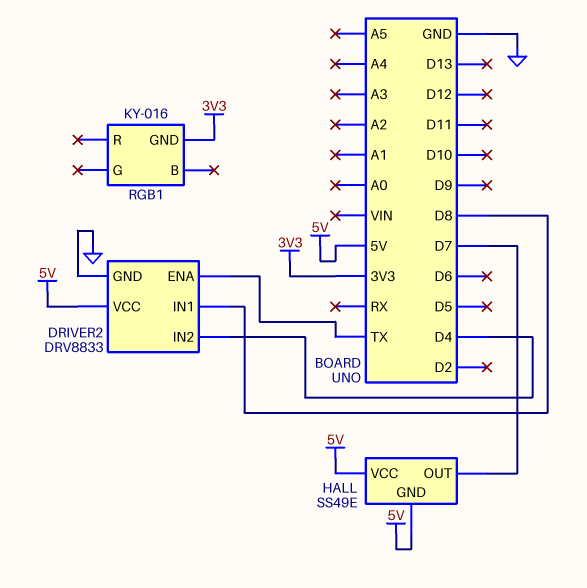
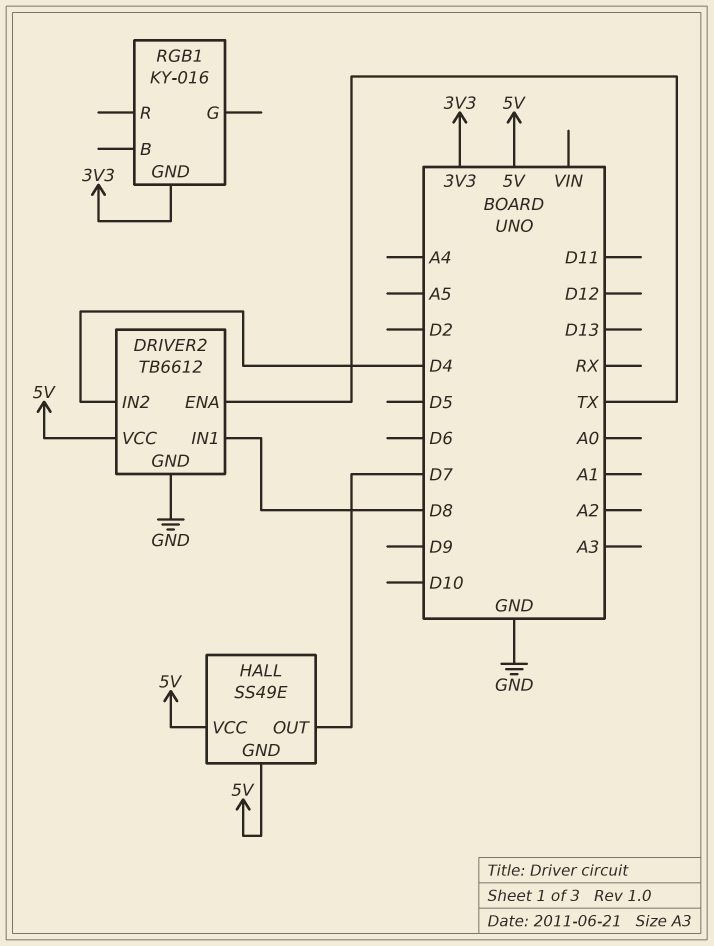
DRIVER2: DRV8833 -> TB6612

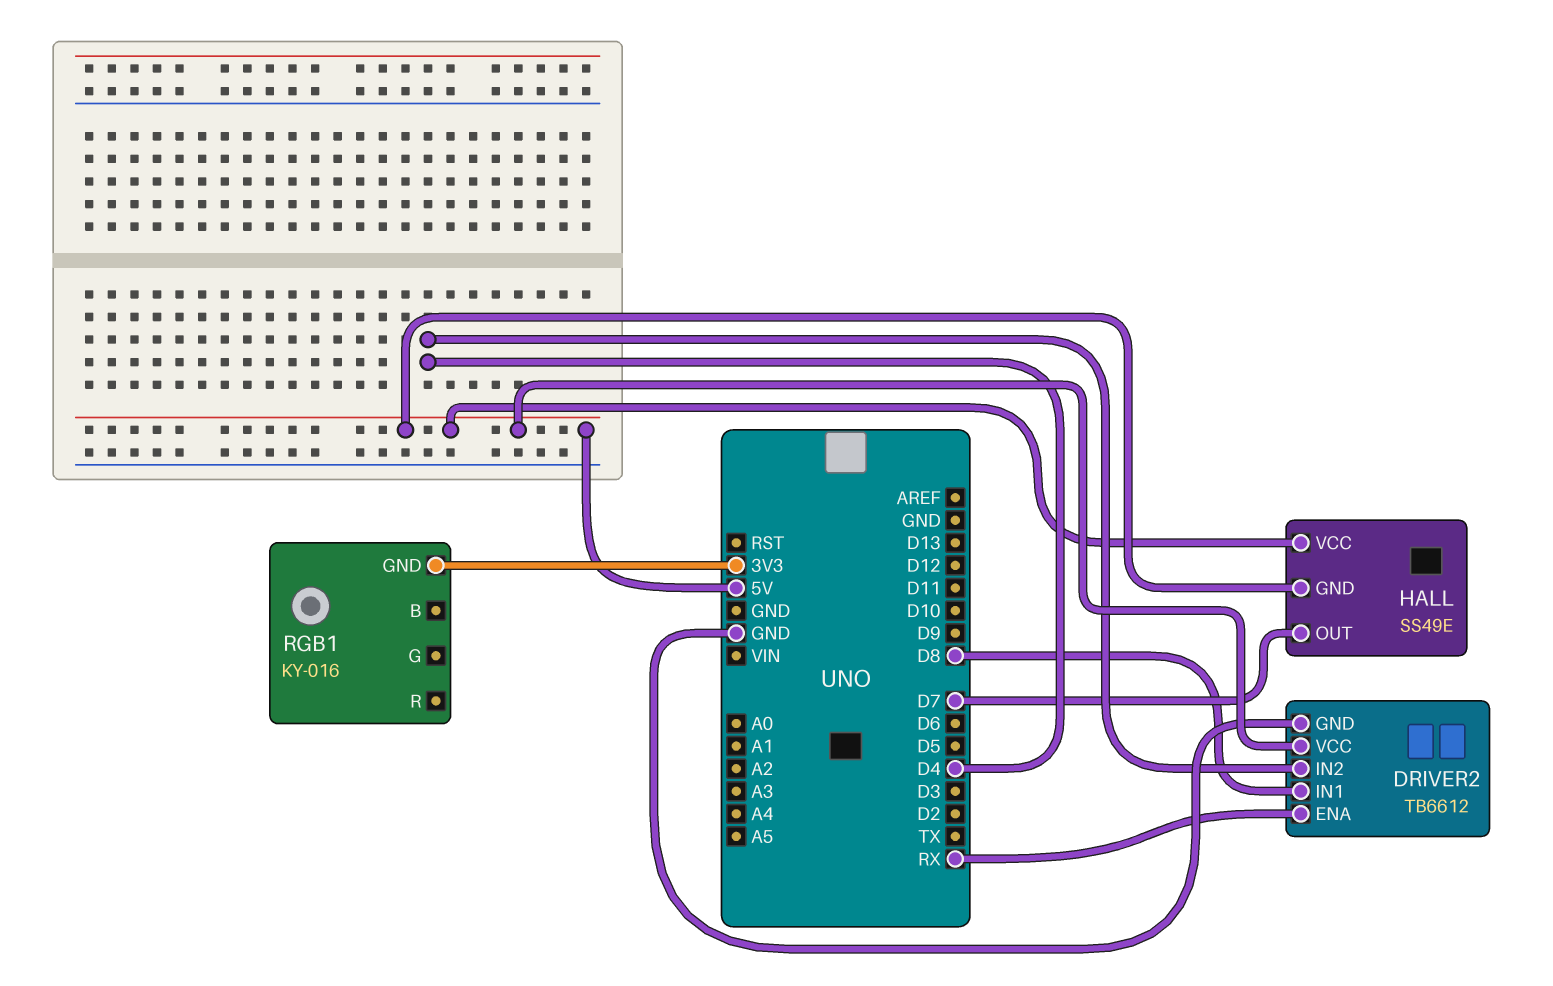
DRIVER2 pin ENA: TX -> RX

